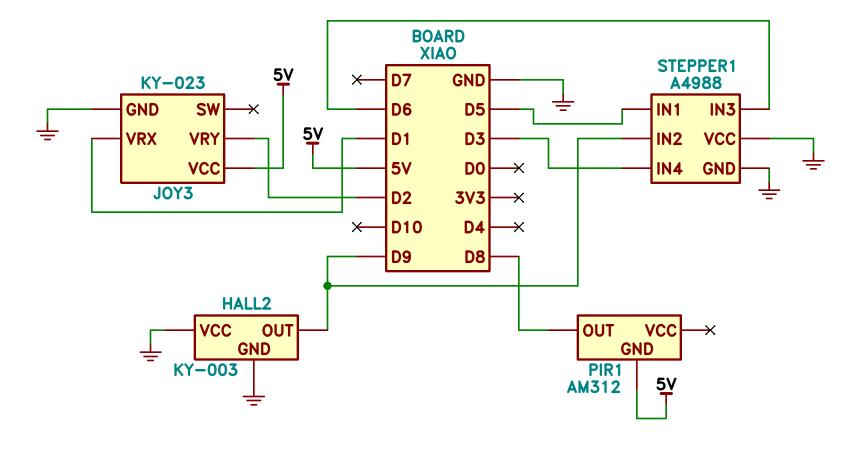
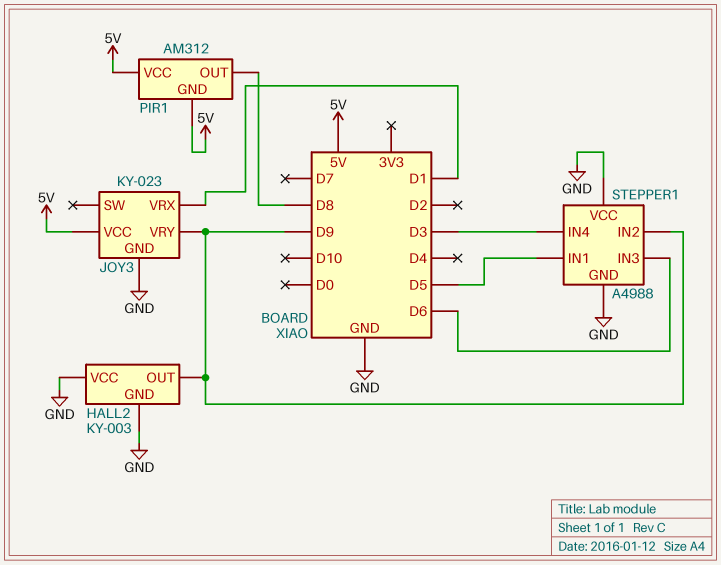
JOY3 pin VRY: D2 -> D9
PIR1 pin VCC: none -> 5V

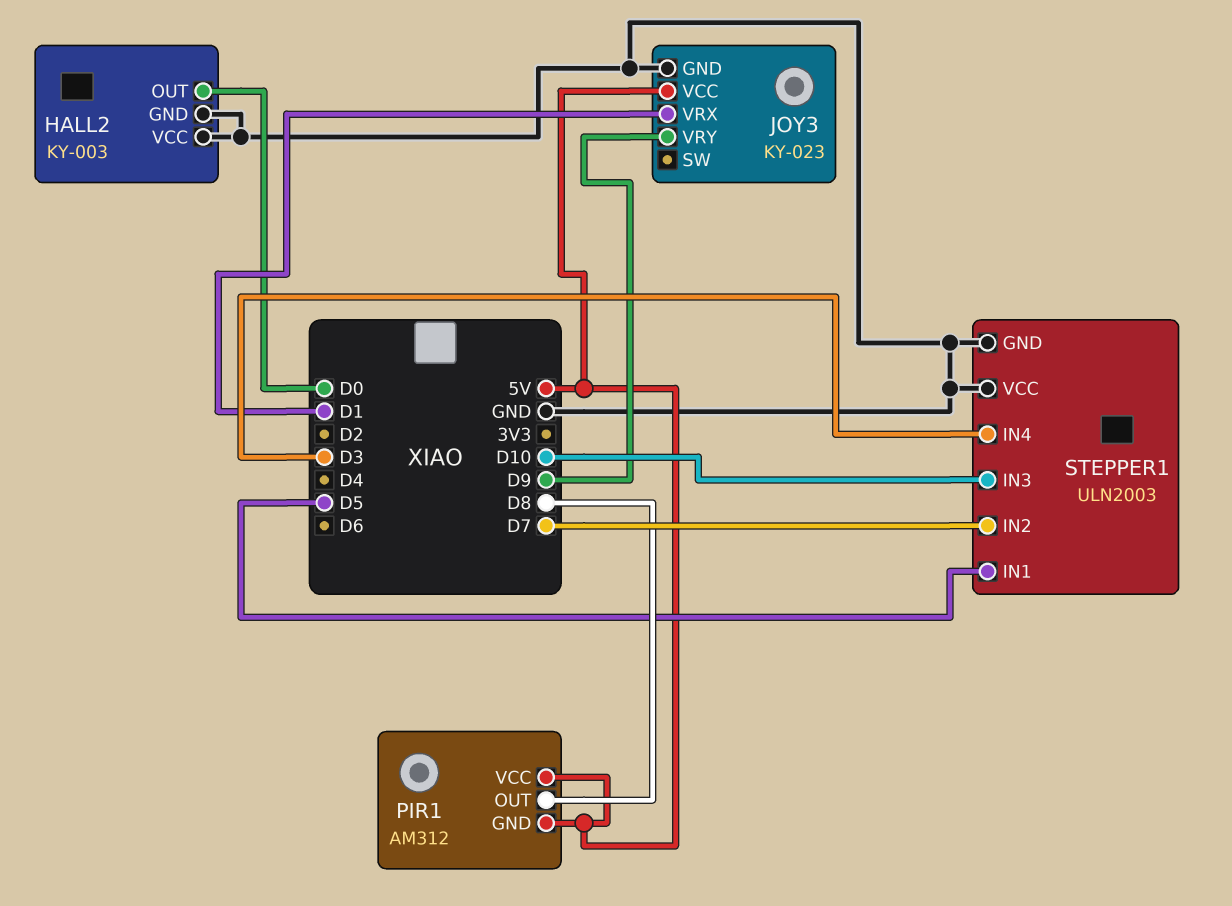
HALL2 pin OUT: D9 -> D0
STEPPER1: A4988 -> ULN2003
STEPPER1 pin IN2: D9 -> D7
STEPPER1 pin IN3: D6 -> D10

